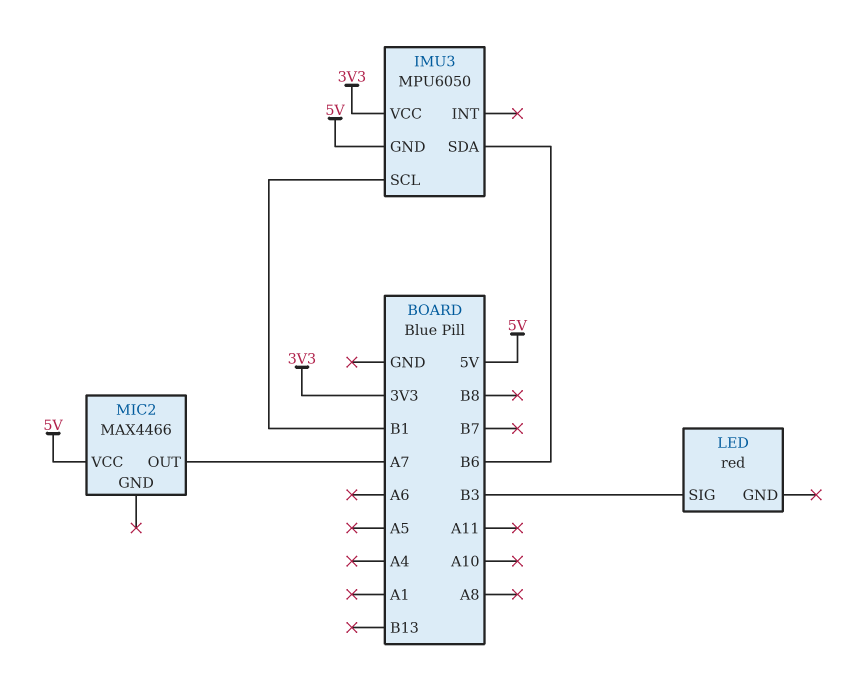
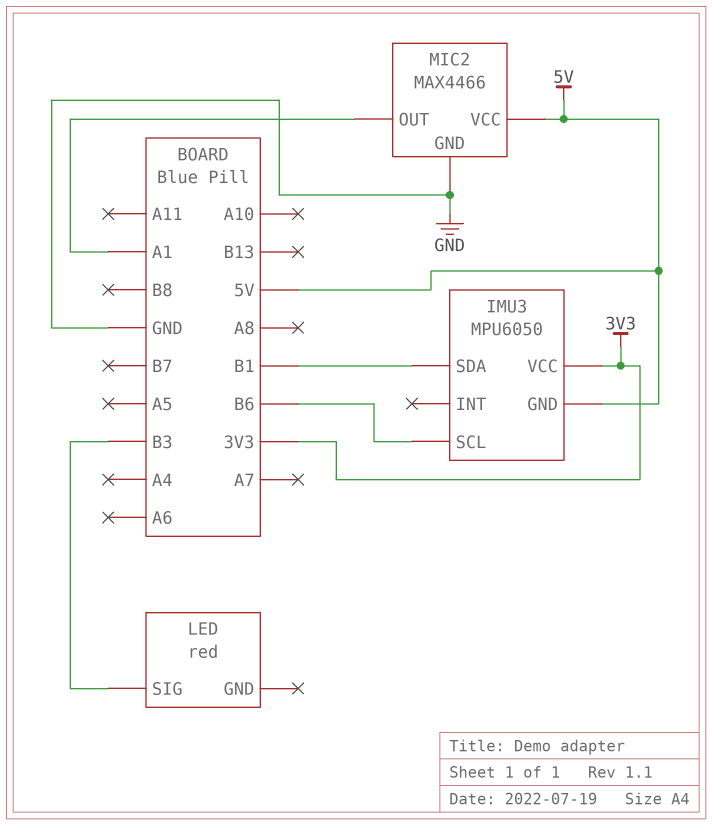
IMU3 pin SCL: B1 -> B6
IMU3 pin SDA: B6 -> B1
MIC2 pin GND: none -> GND
MIC2 pin OUT: A7 -> A1

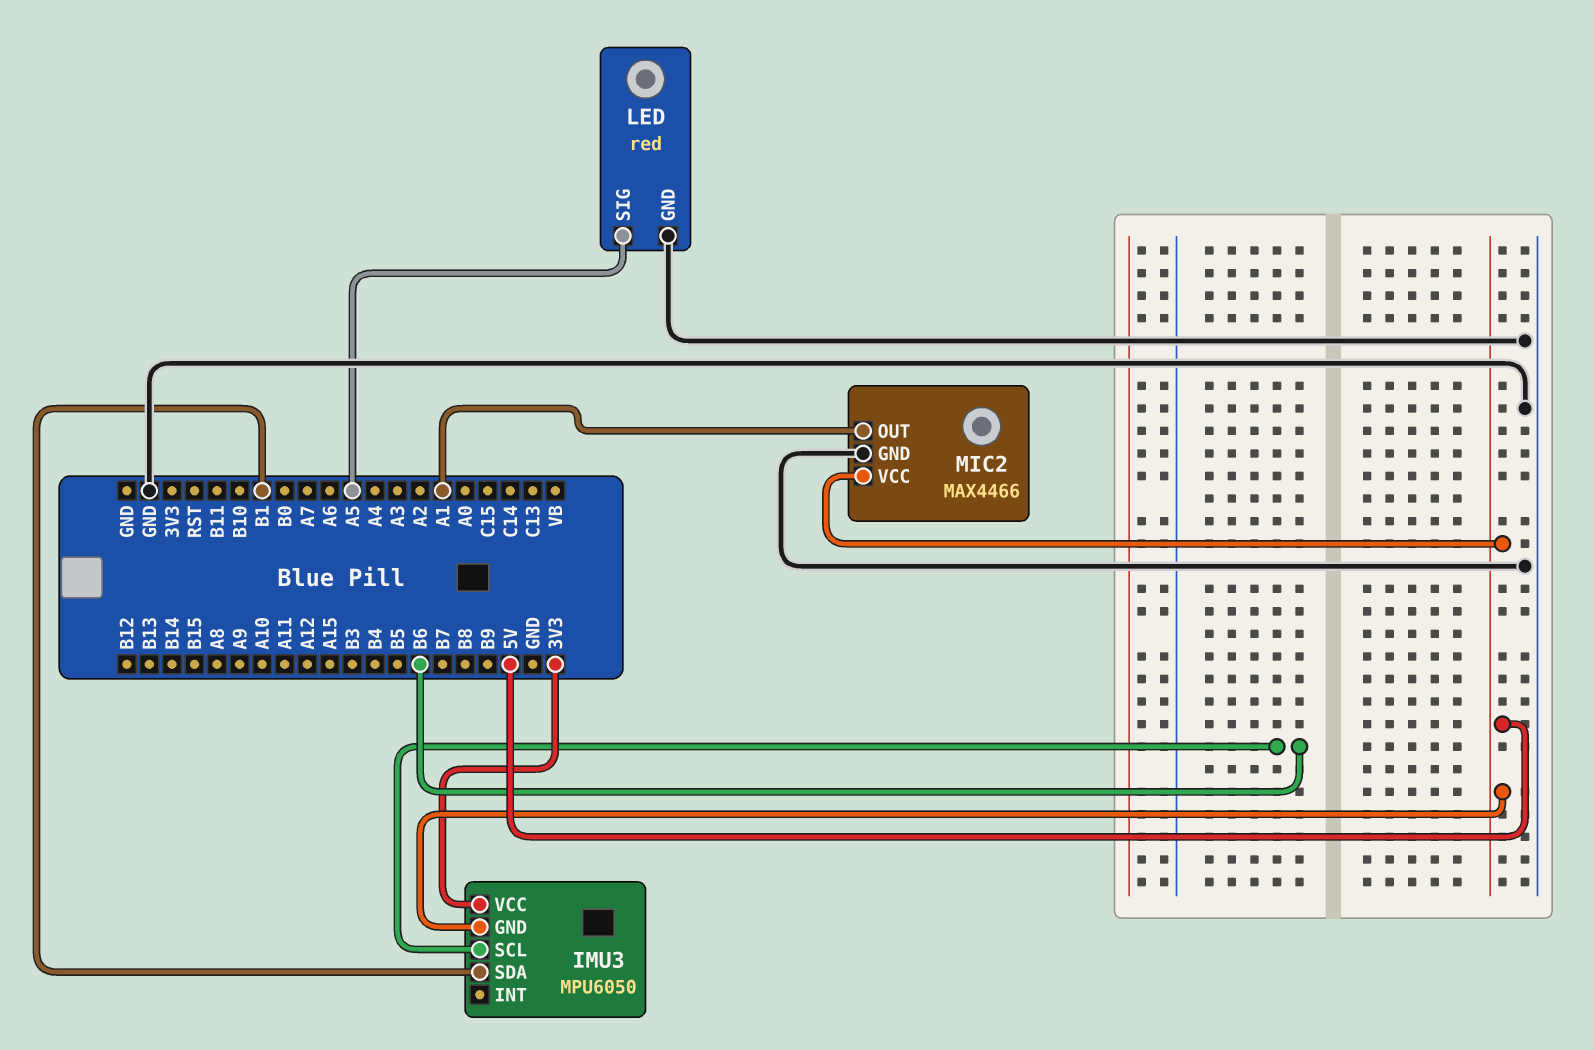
LED pin GND: none -> GND
LED pin SIG: B3 -> A5

